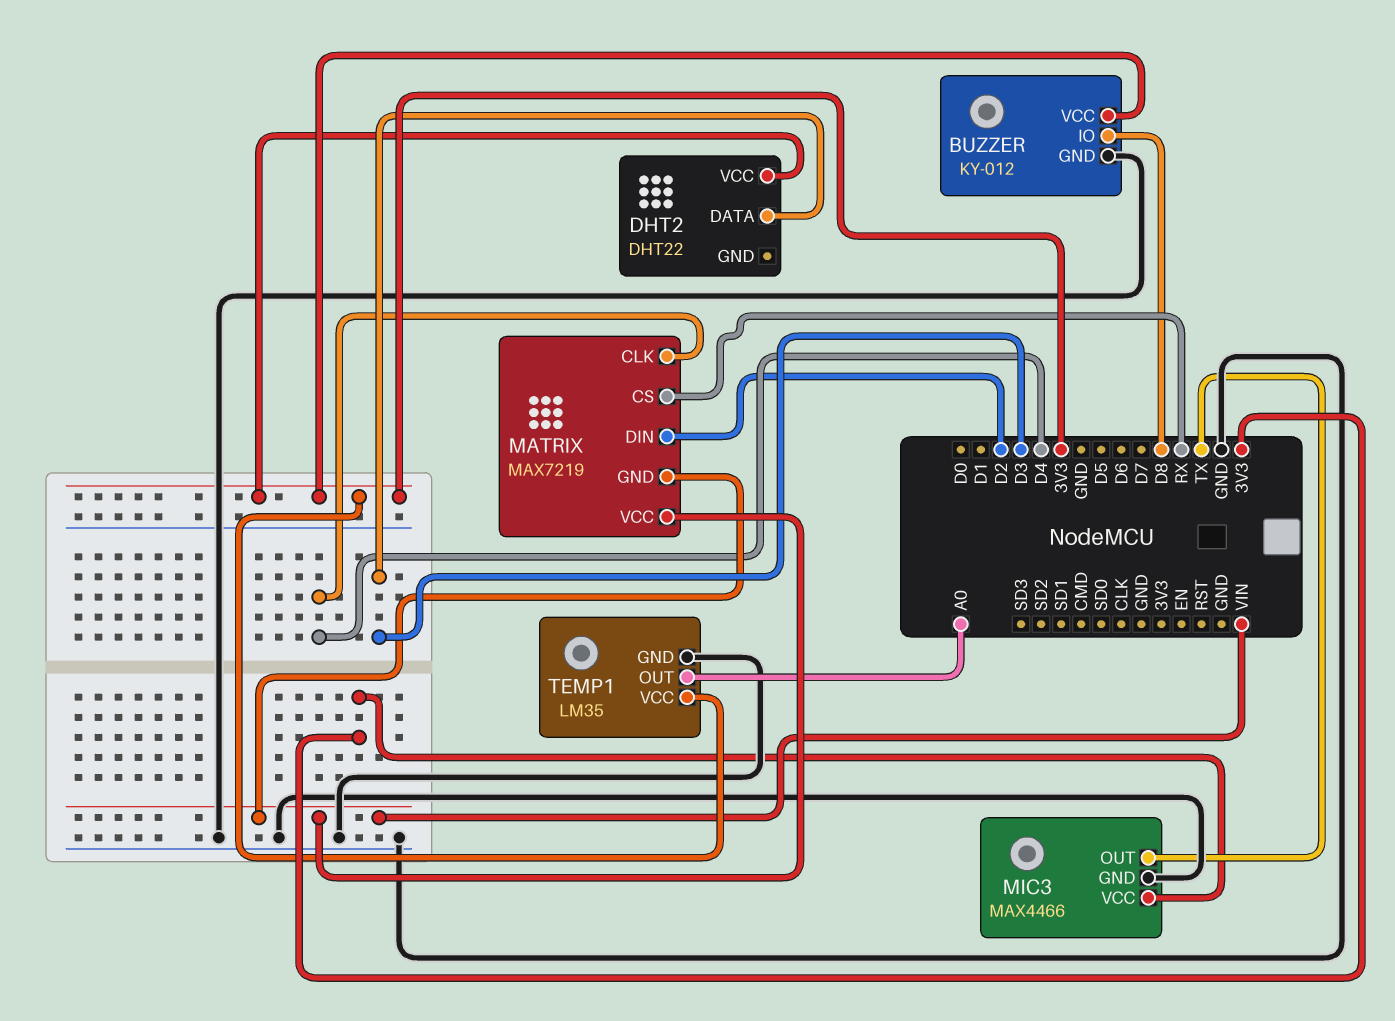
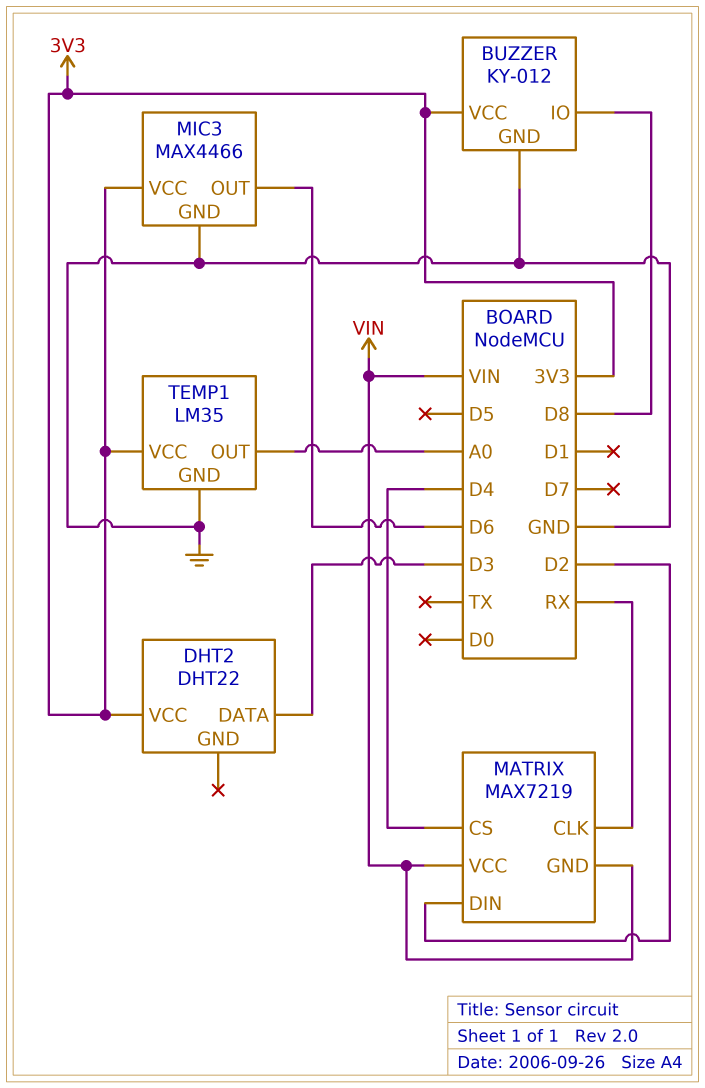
MATRIX pin CLK: D4 -> RX
MATRIX pin CS: RX -> D4
MIC3 pin OUT: TX -> D6

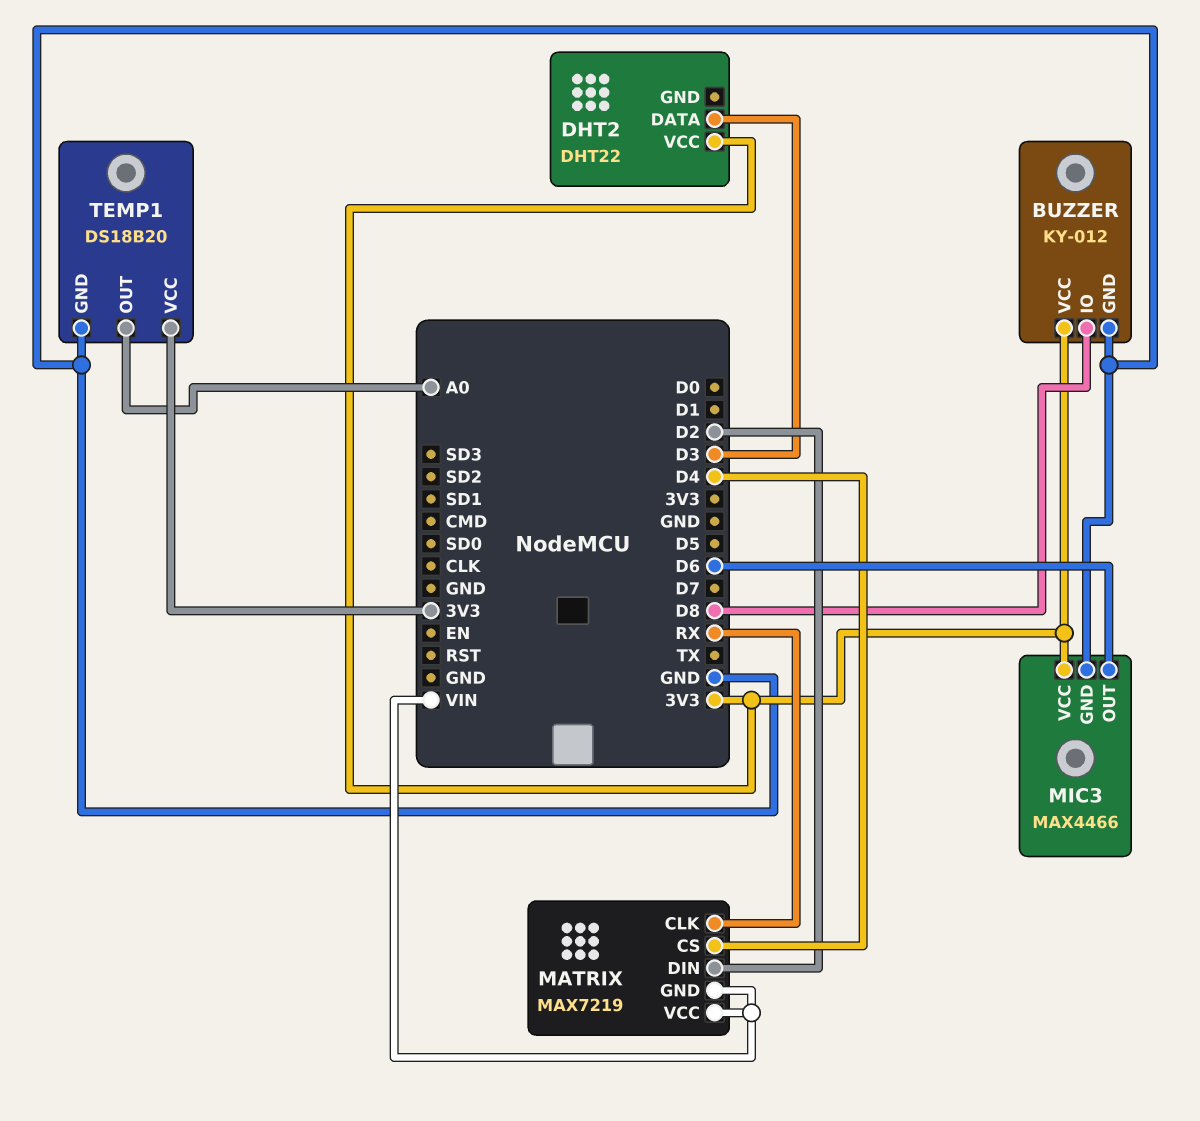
TEMP1: LM35 -> DS18B20

